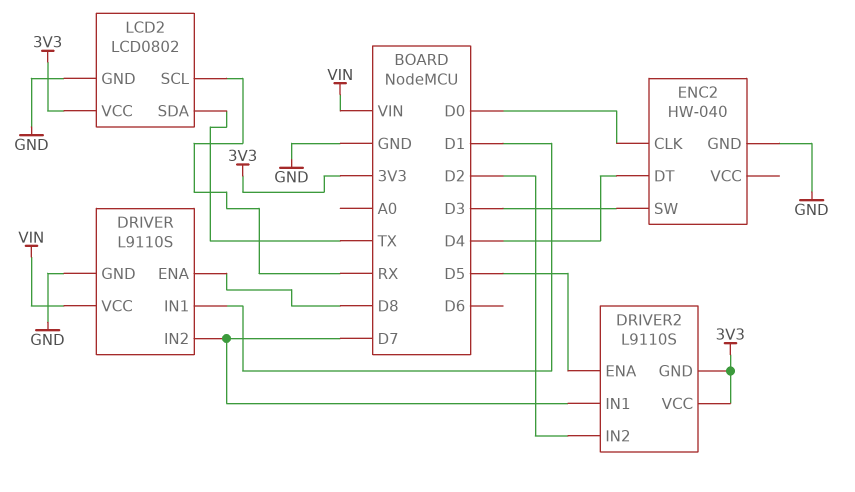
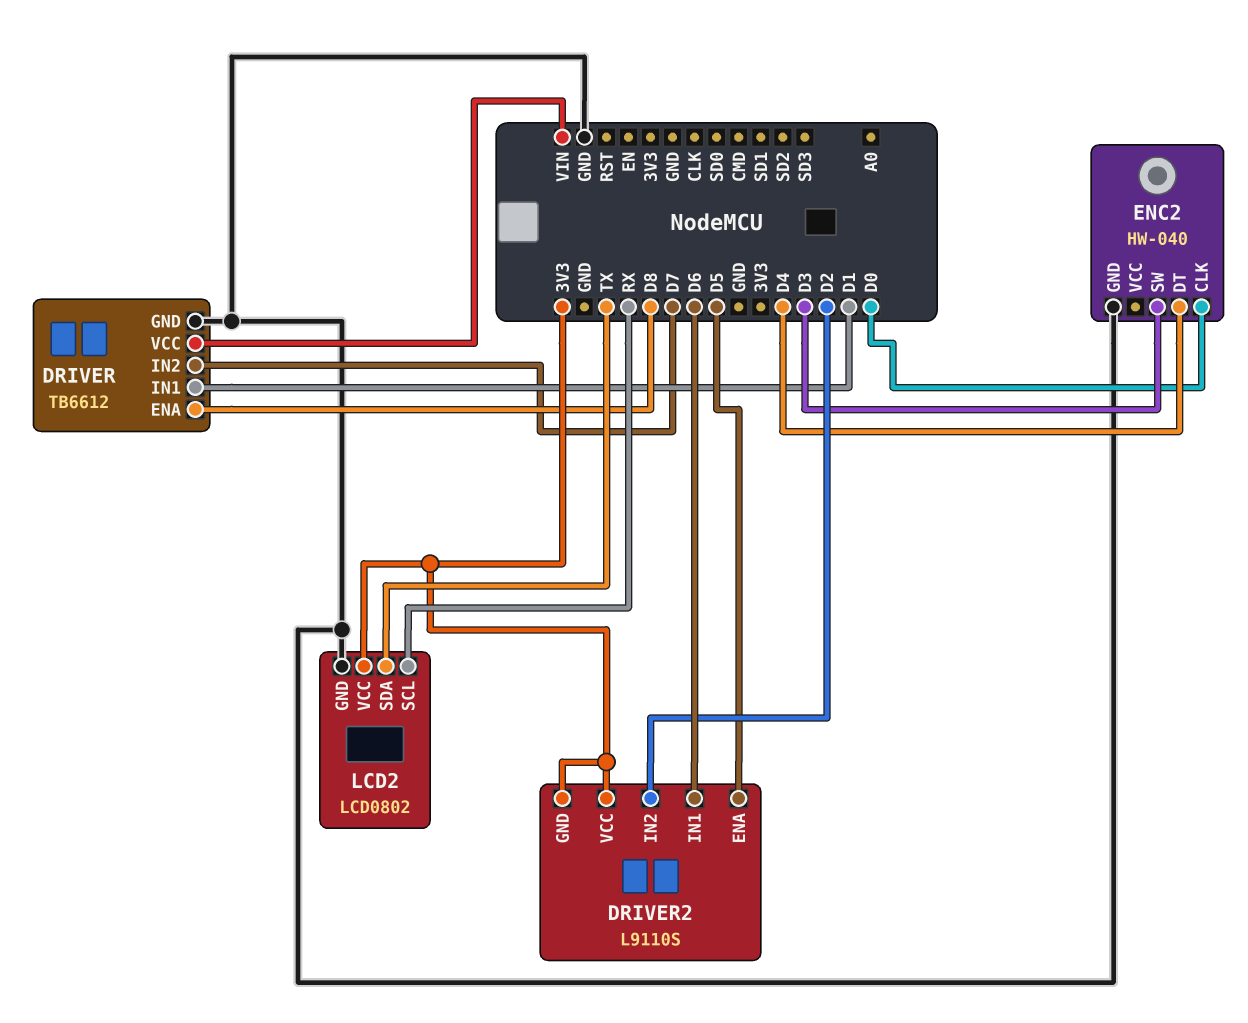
DRIVER: L9110S -> TB6612
DRIVER2 pin IN1: D7 -> D6

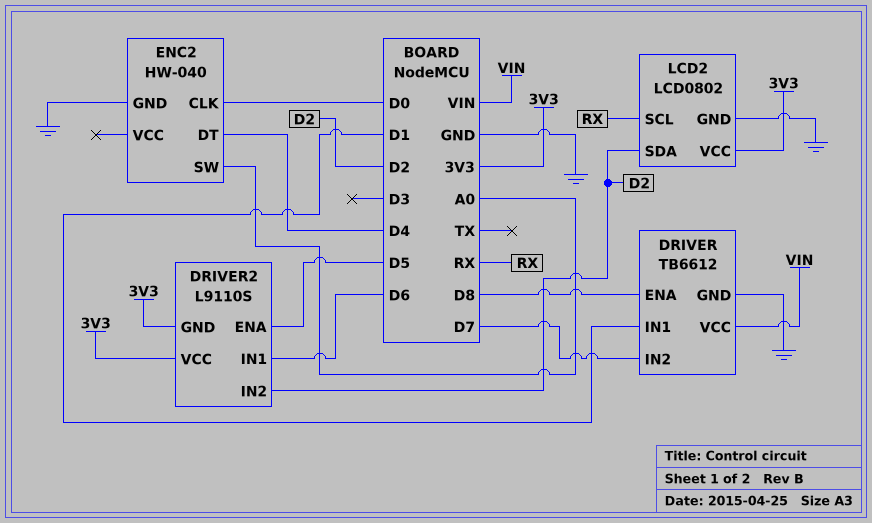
ENC2 pin SW: D3 -> A0
LCD2 pin SDA: TX -> D2

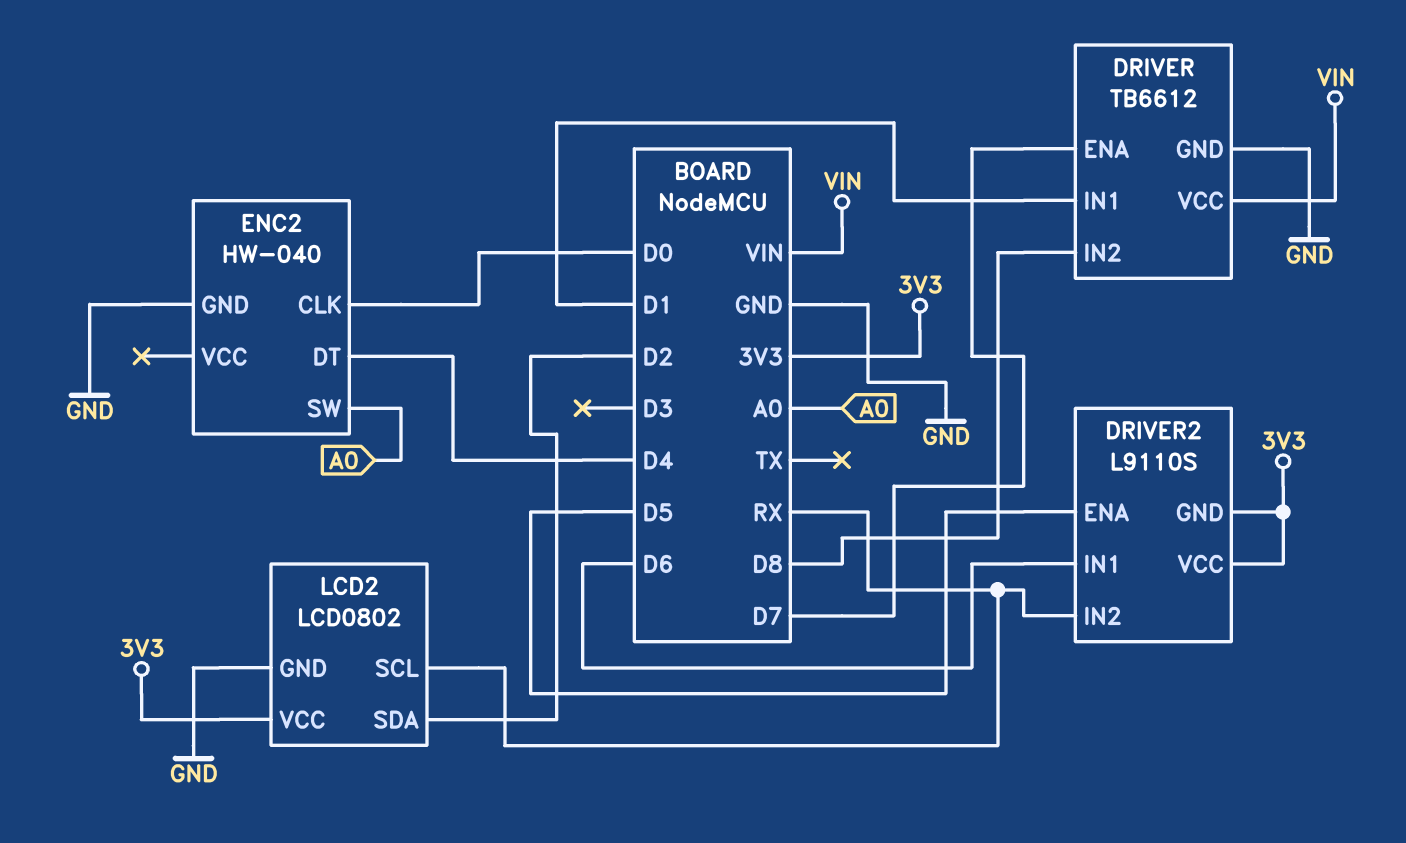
DRIVER pin ENA: D8 -> D7
DRIVER pin IN2: D7 -> D8
DRIVER2 pin IN2: D2 -> RX

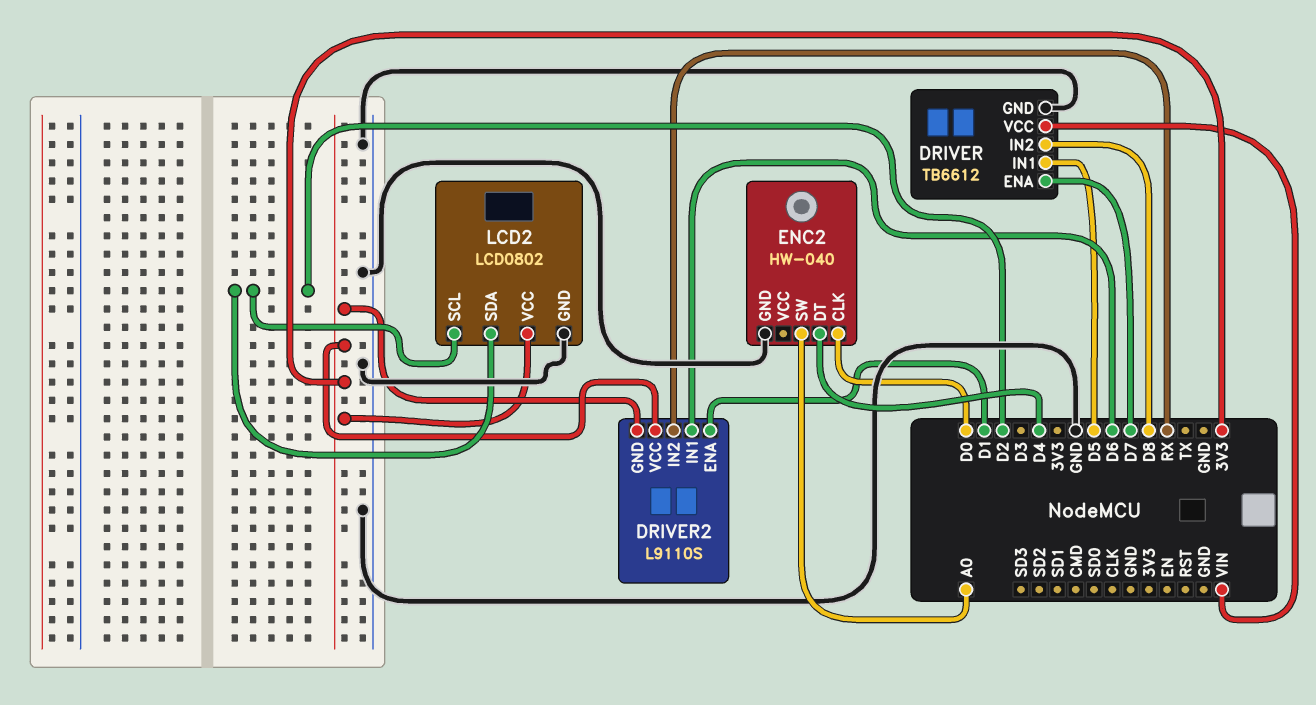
DRIVER pin IN1: D1 -> D5
DRIVER2 pin ENA: D5 -> D1
LCD2 pin SCL: RX -> D2

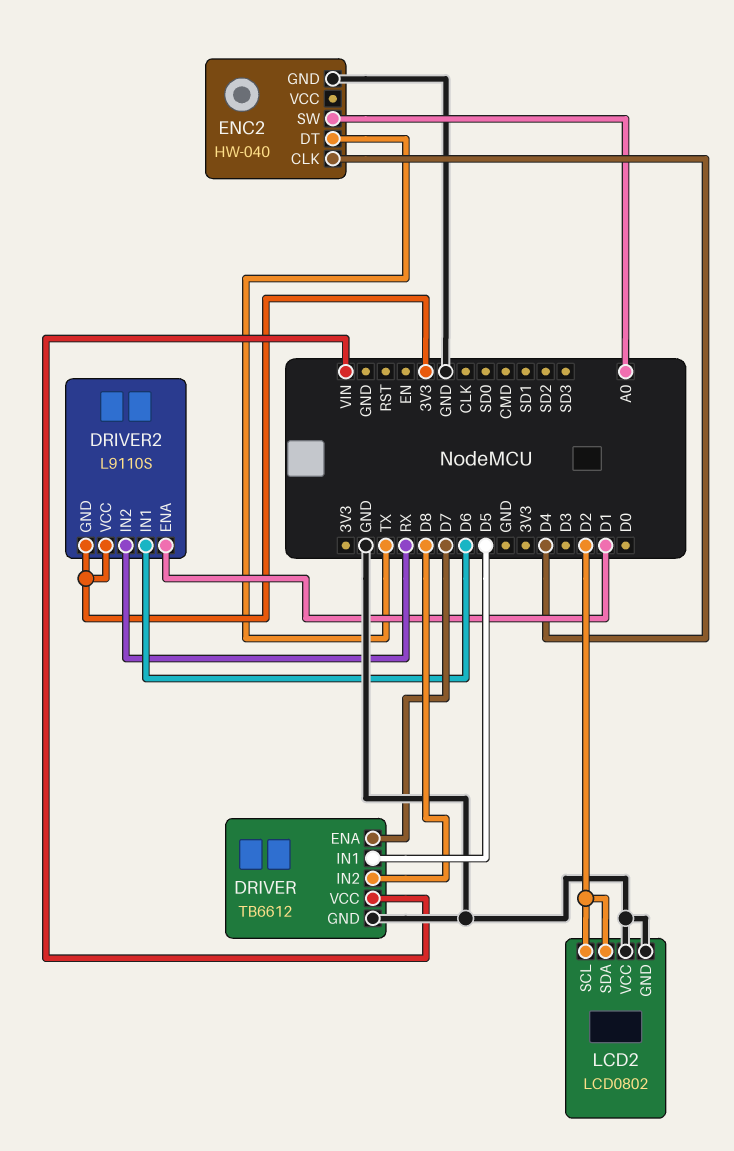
ENC2 pin CLK: D0 -> D4
ENC2 pin DT: D4 -> TX
LCD2 pin VCC: 3V3 -> GND

